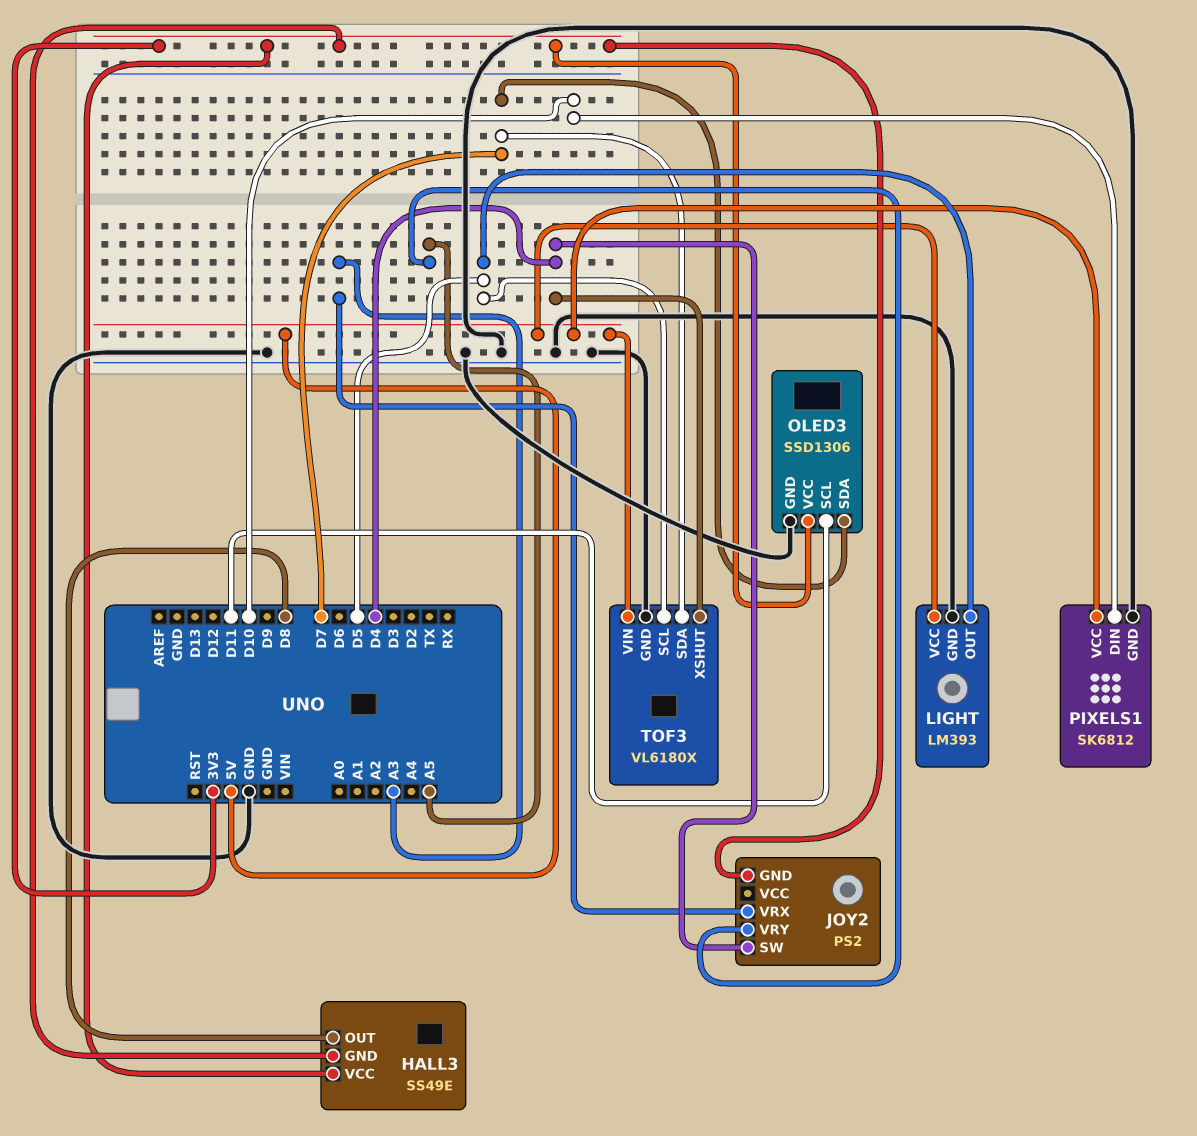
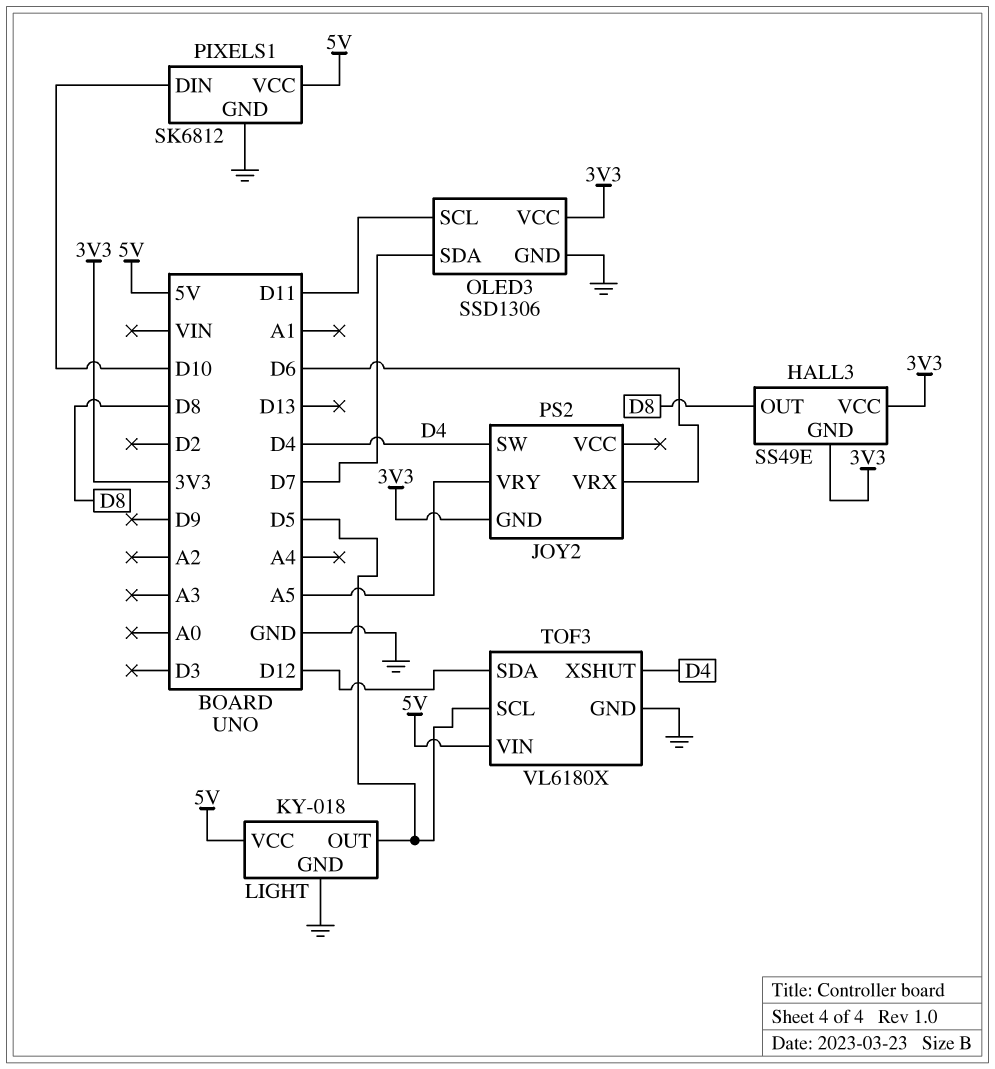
JOY2 pin VRX: A3 -> D6
LIGHT: LM393 -> KY-018
TOF3 pin SDA: D7 -> D12

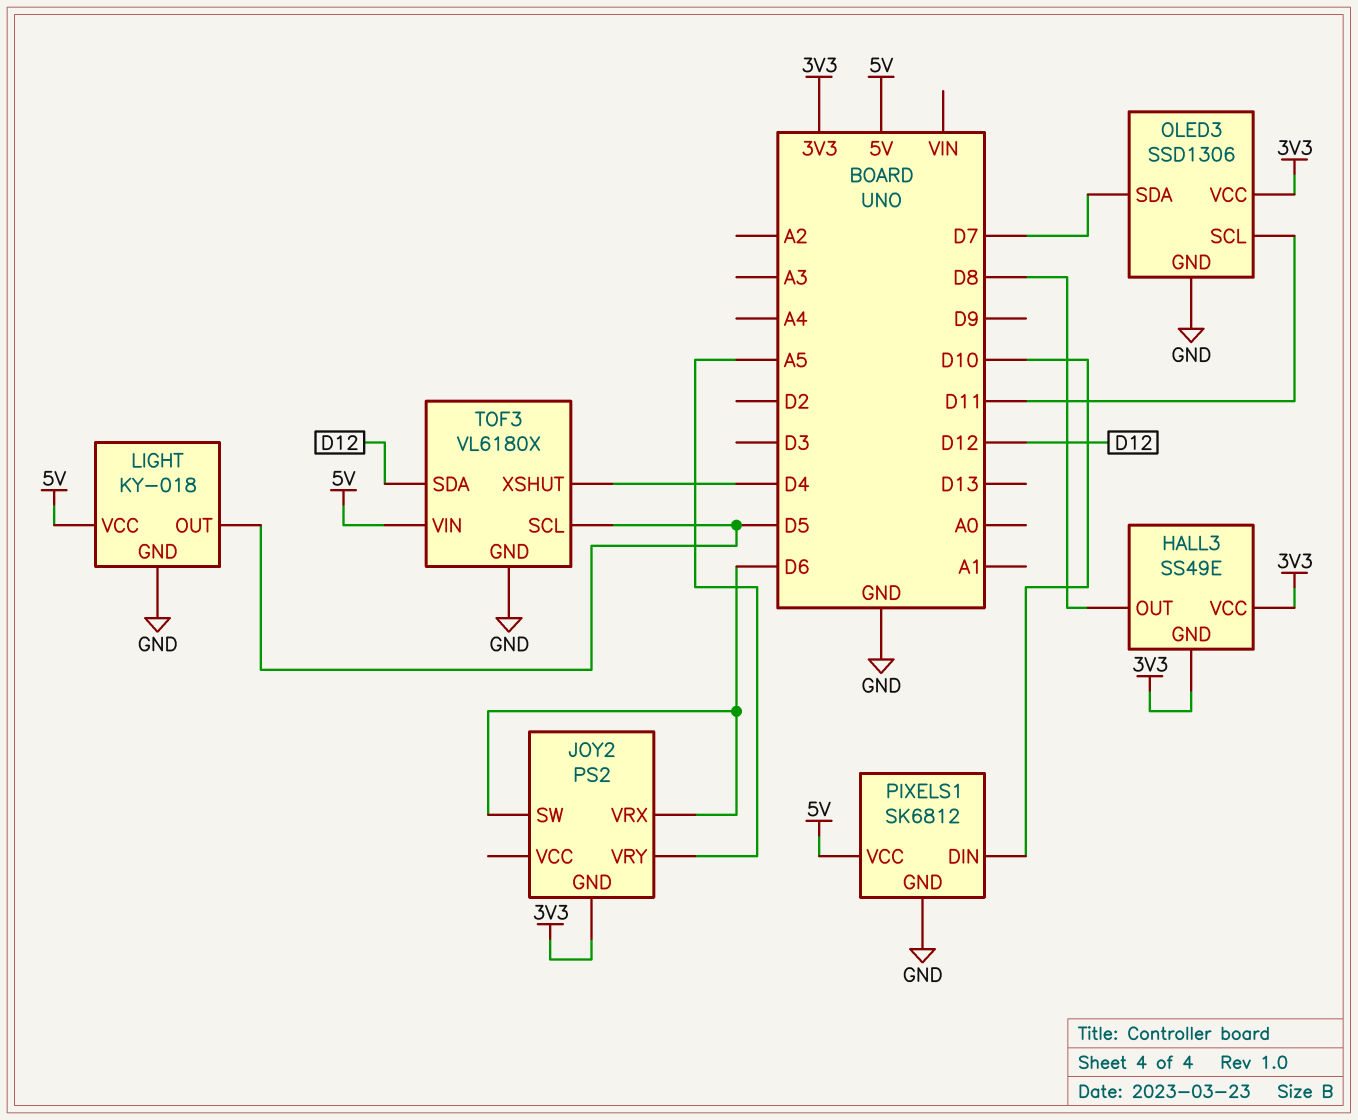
JOY2 pin SW: D4 -> D6

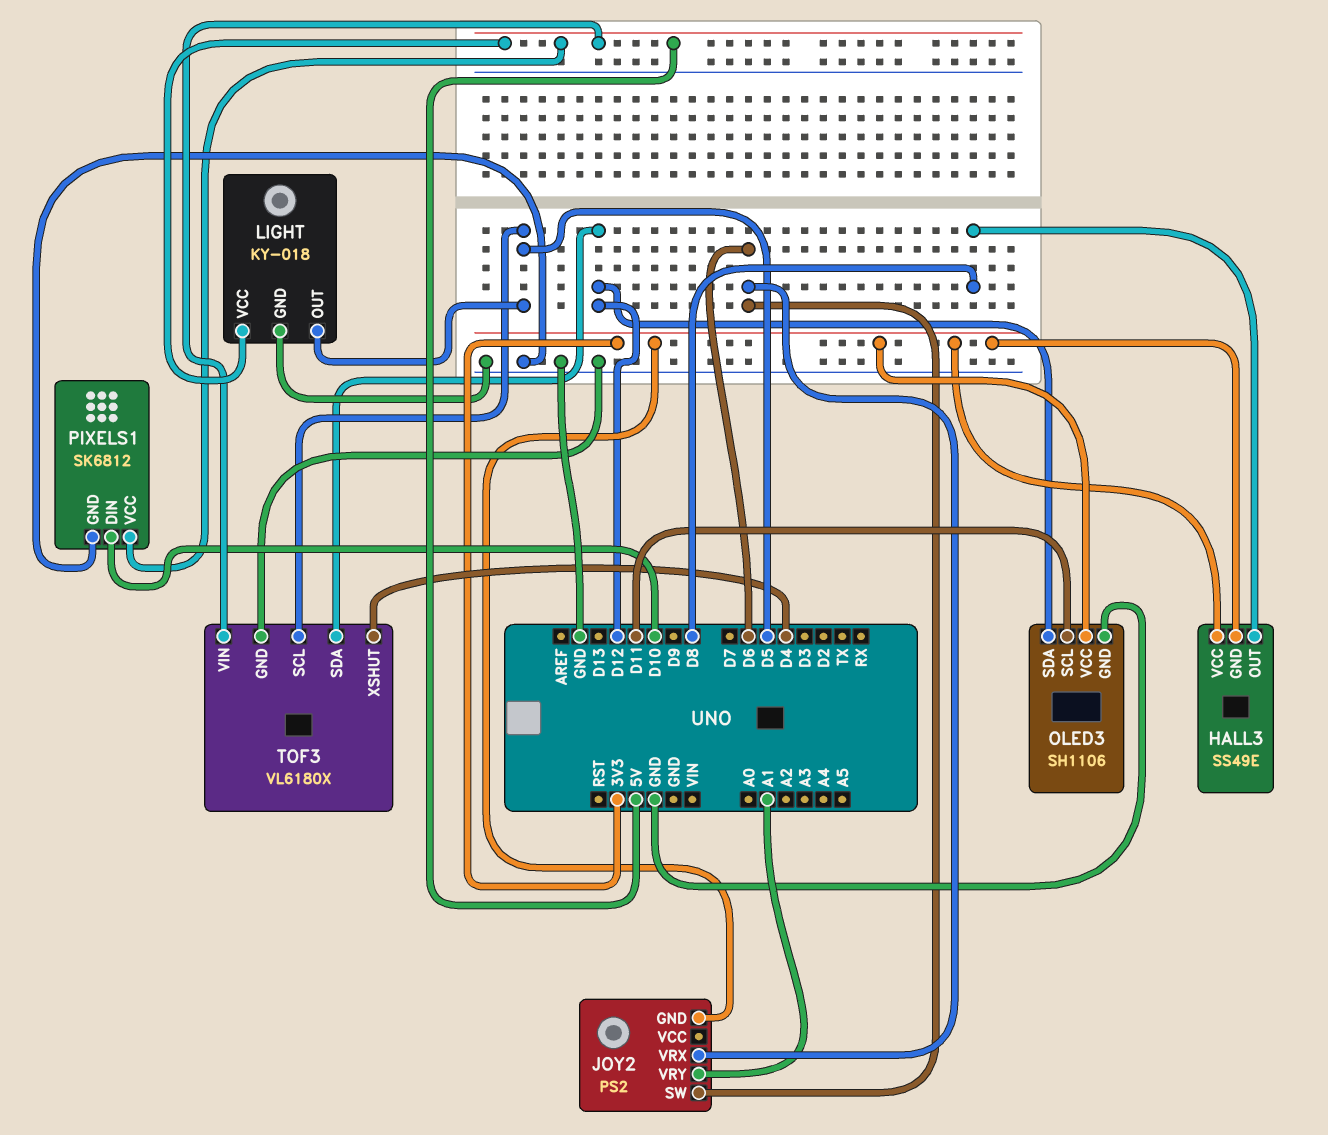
JOY2 pin VRY: A5 -> A1
OLED3: SSD1306 -> SH1106
OLED3 pin SDA: D7 -> D12

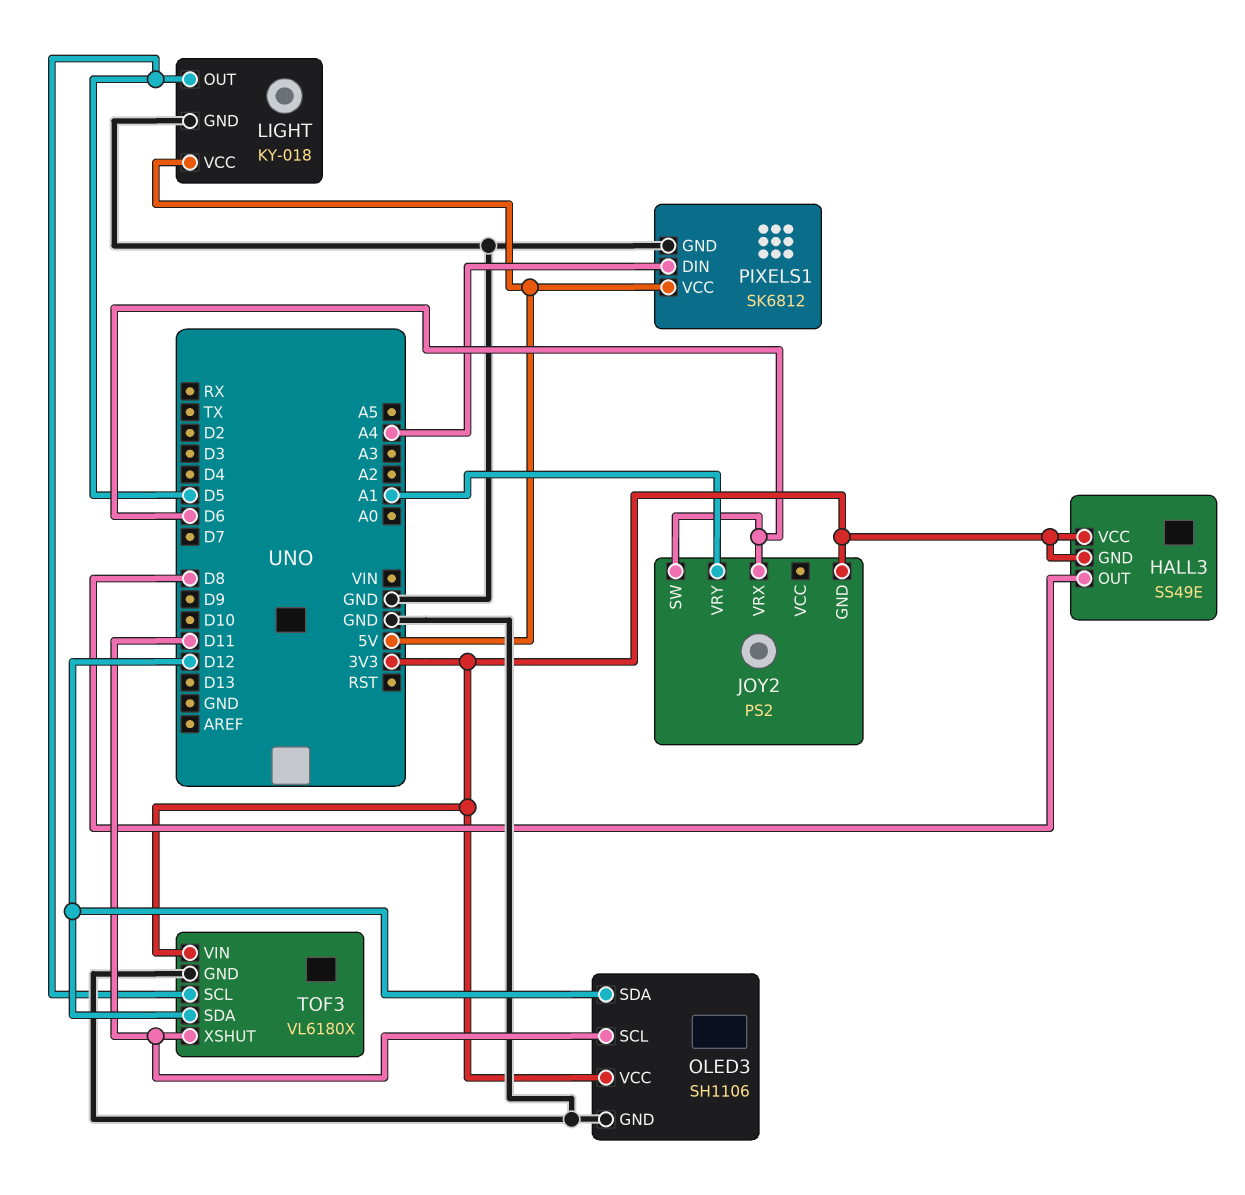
PIXELS1 pin DIN: D10 -> A4
TOF3 pin VIN: 5V -> 3V3
TOF3 pin XSHUT: D4 -> D11

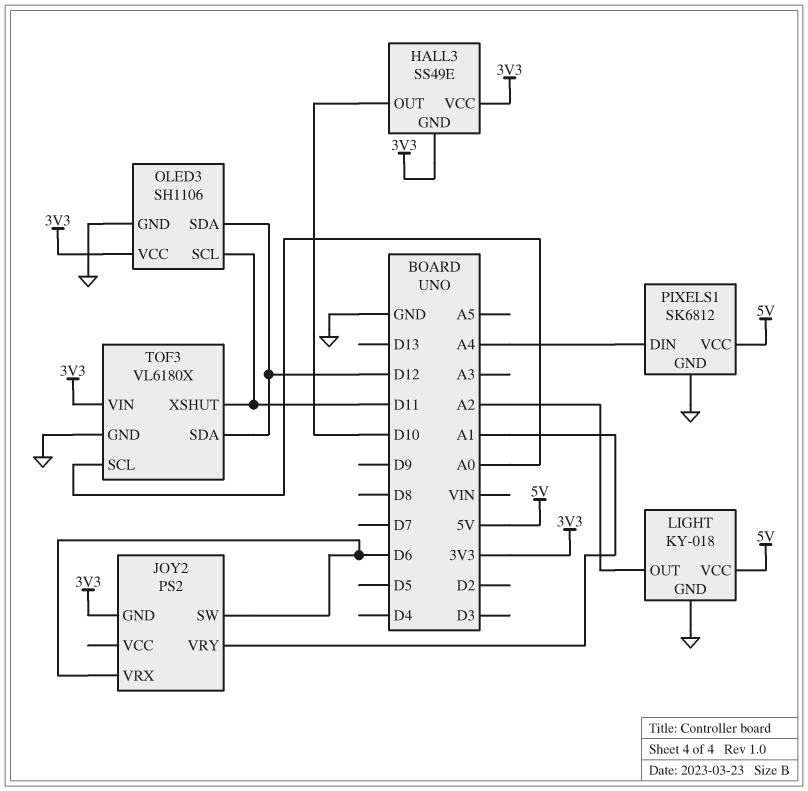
HALL3 pin OUT: D8 -> D10
LIGHT pin OUT: D5 -> A2
TOF3 pin SCL: D5 -> A0

